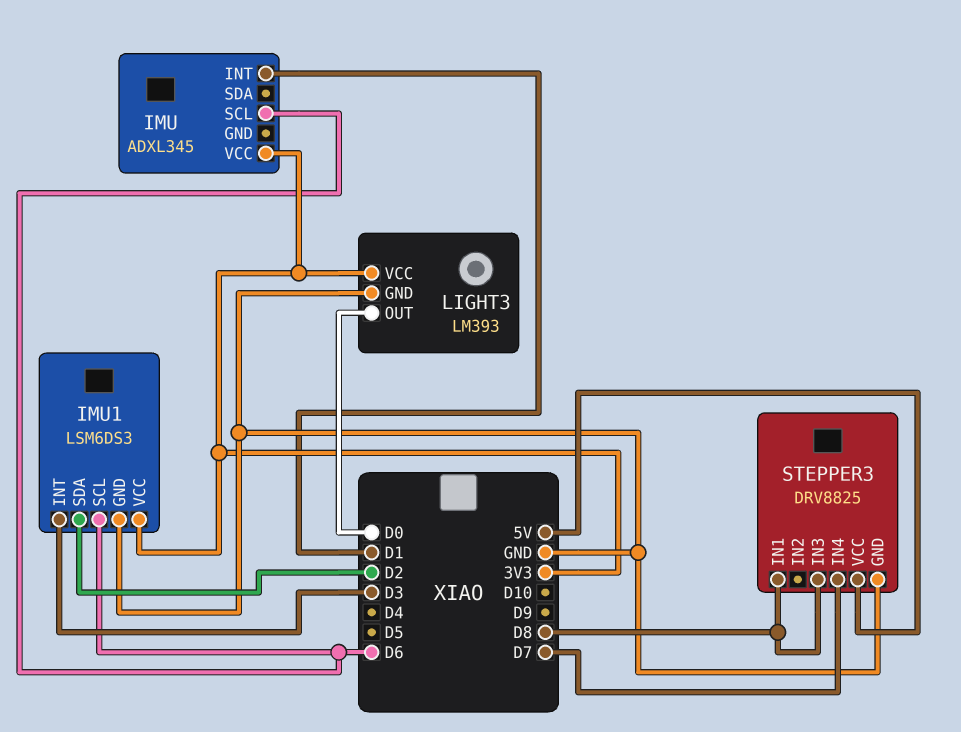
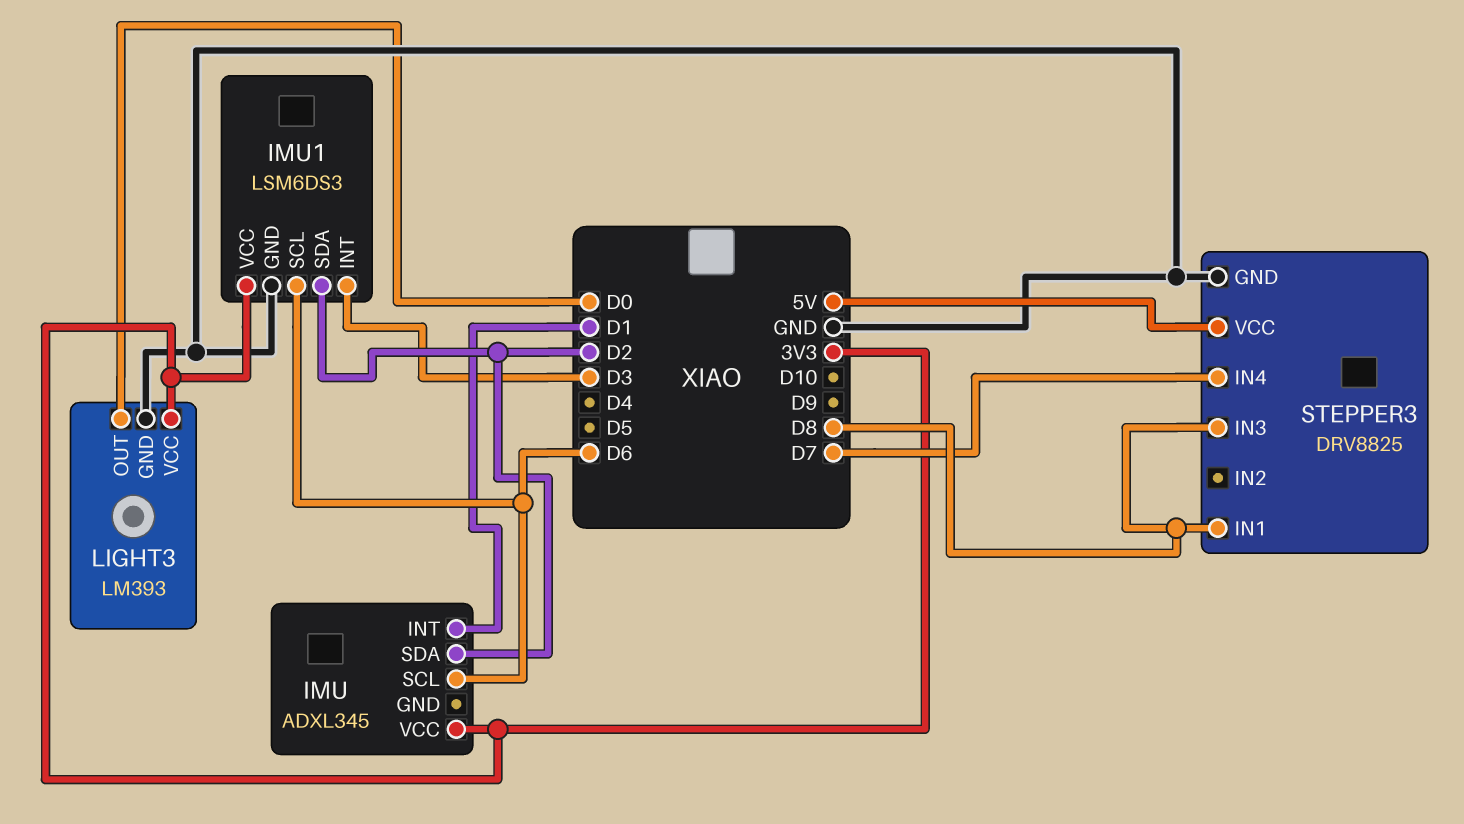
IMU pin SDA: none -> D2

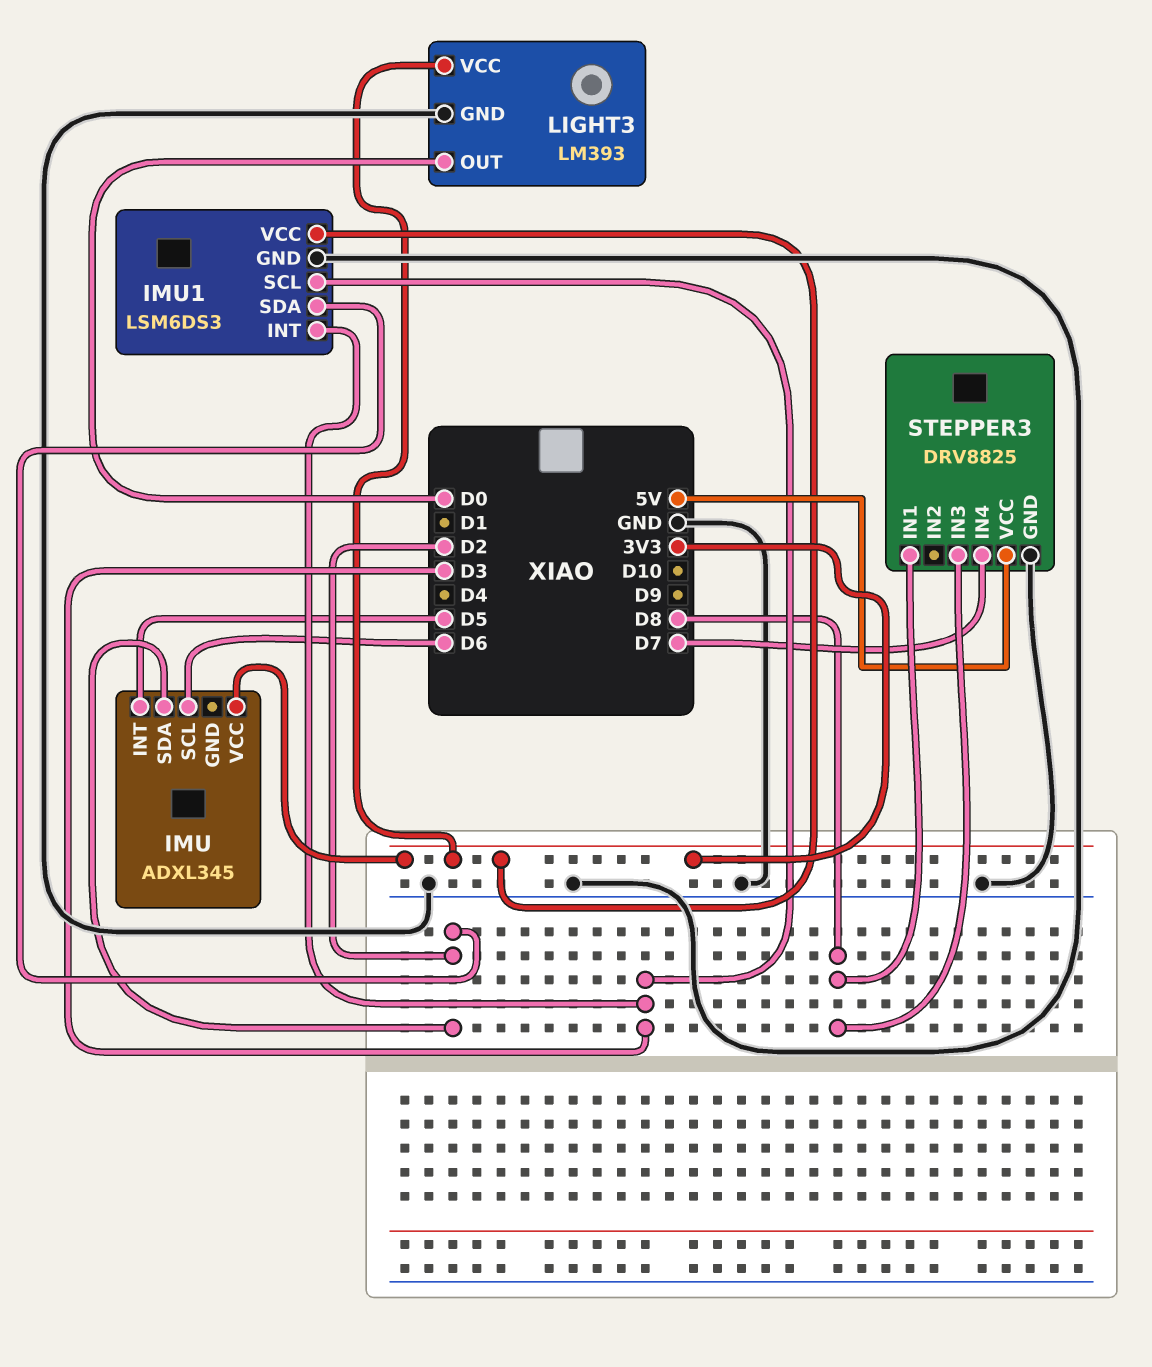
IMU pin INT: D1 -> D5
IMU1 pin SCL: D6 -> D3

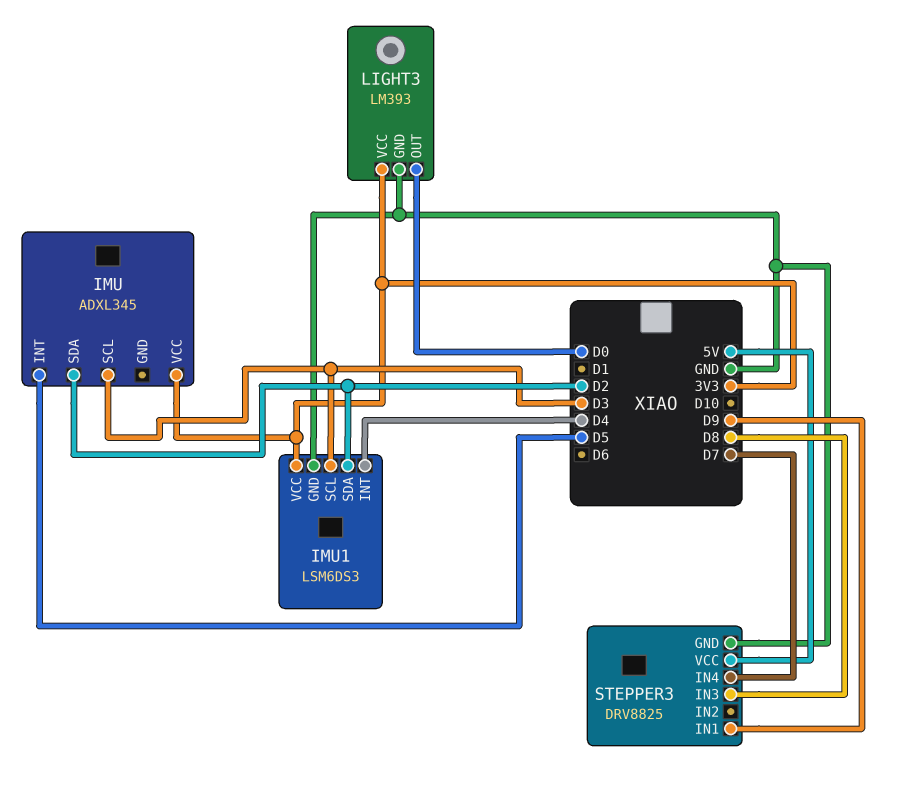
IMU pin SCL: D6 -> D3
IMU1 pin INT: D3 -> D4
STEPPER3 pin IN1: D8 -> D9

